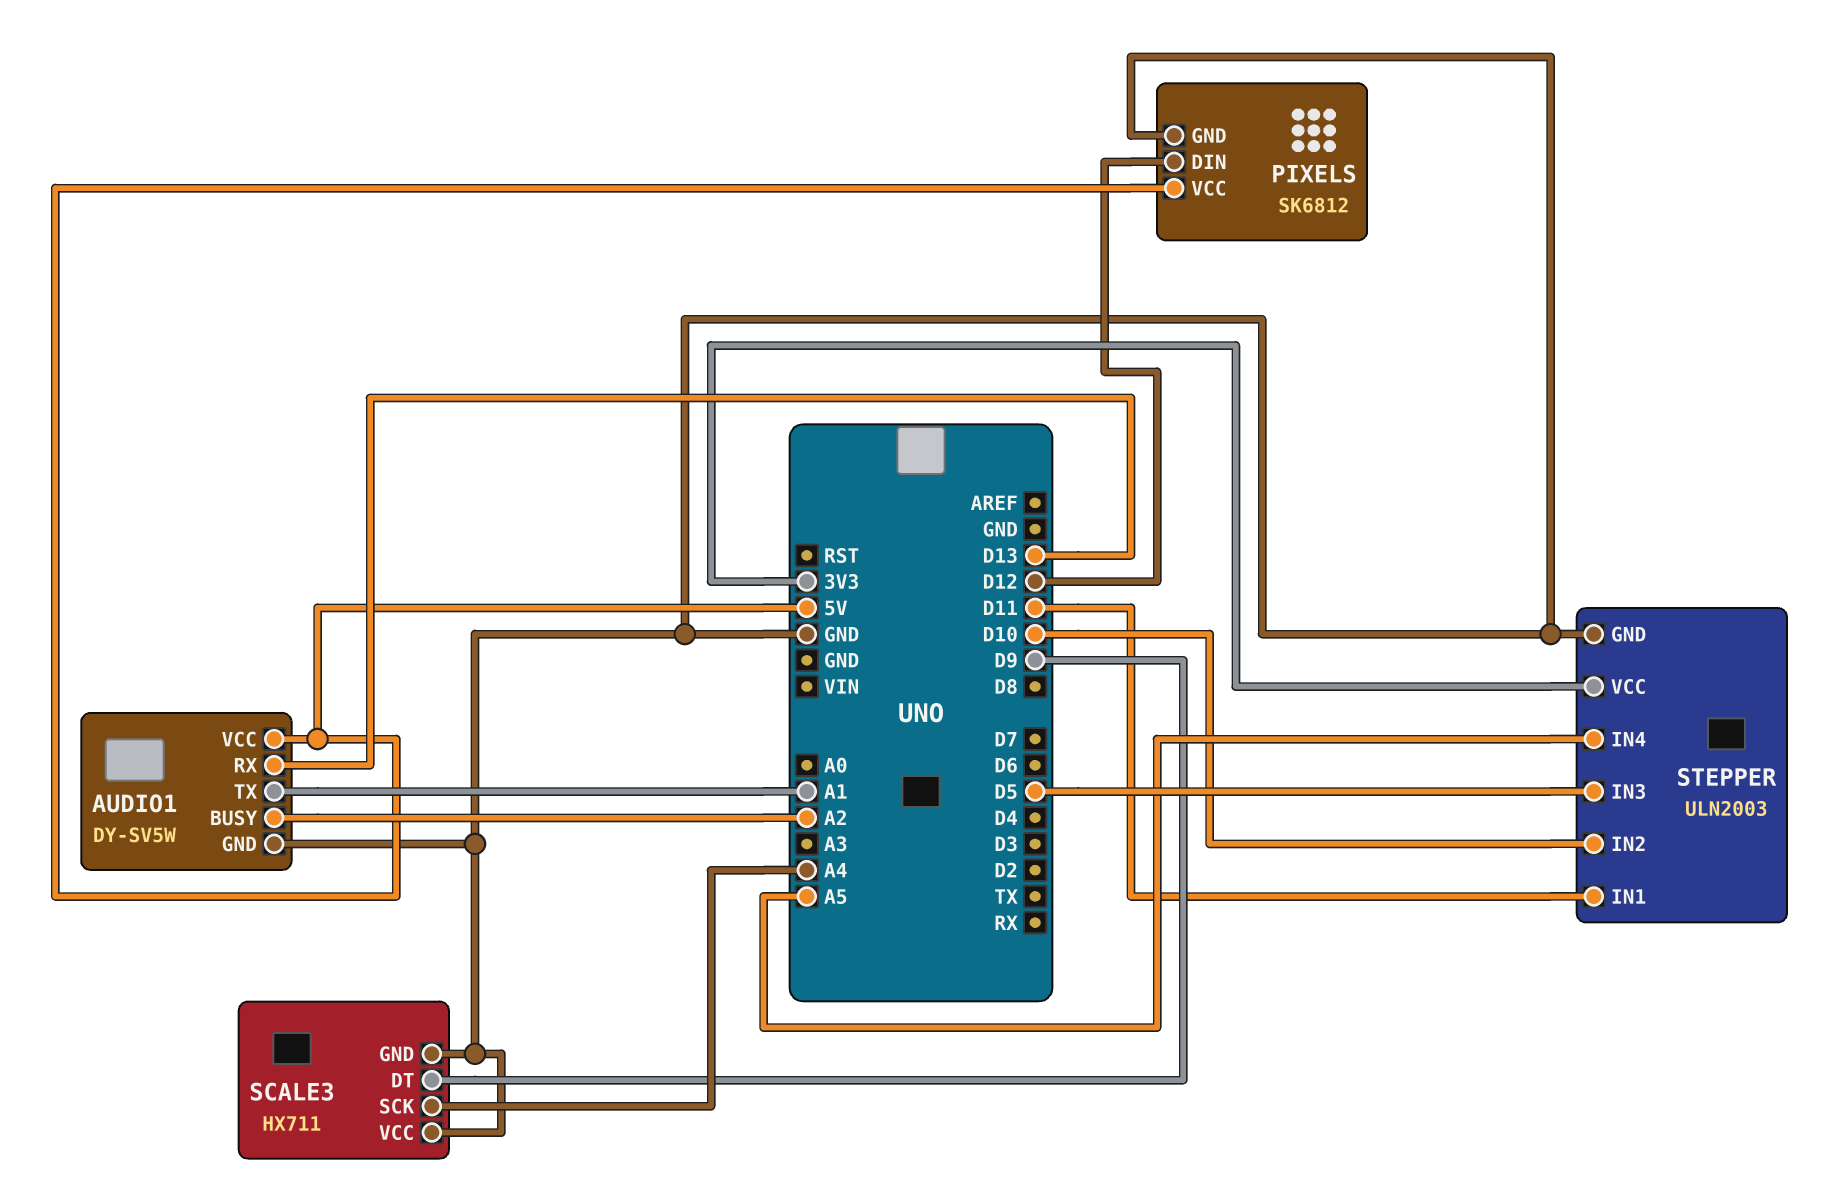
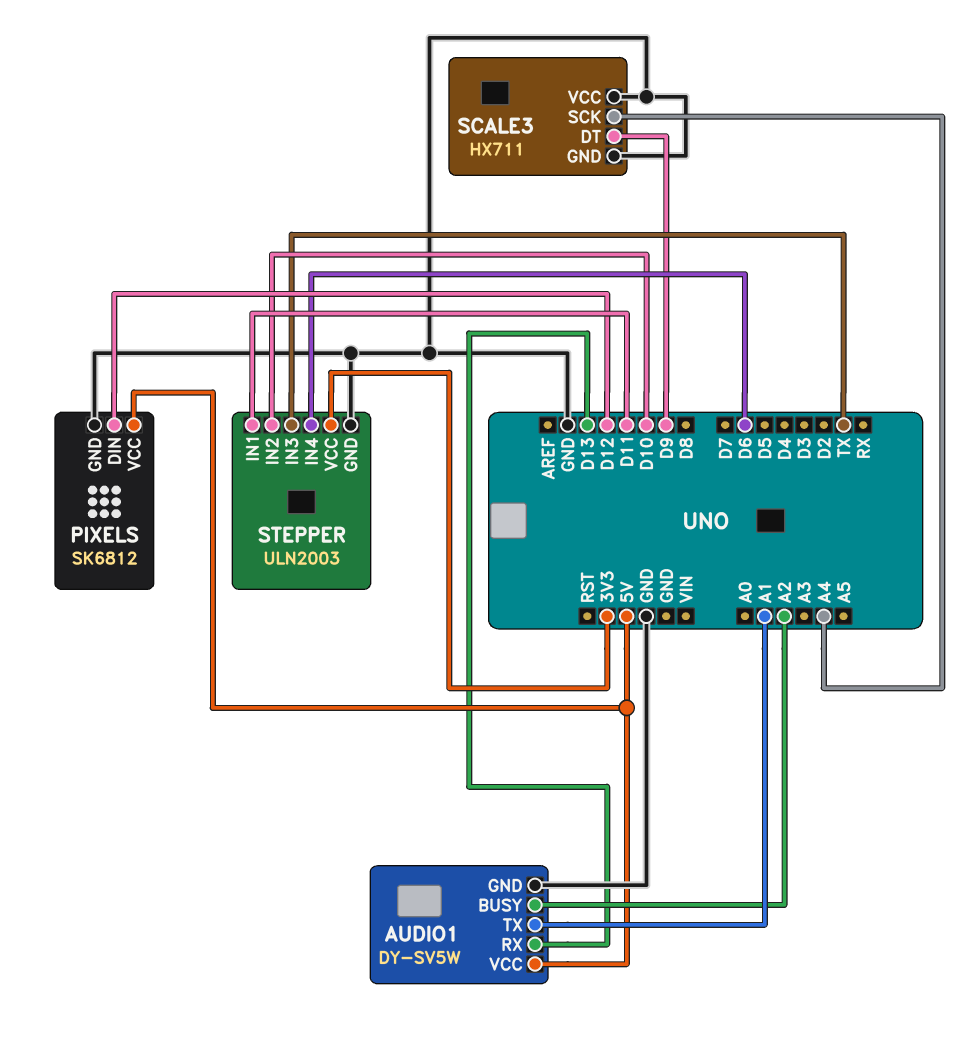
STEPPER pin IN3: D5 -> TX
STEPPER pin IN4: A5 -> D6

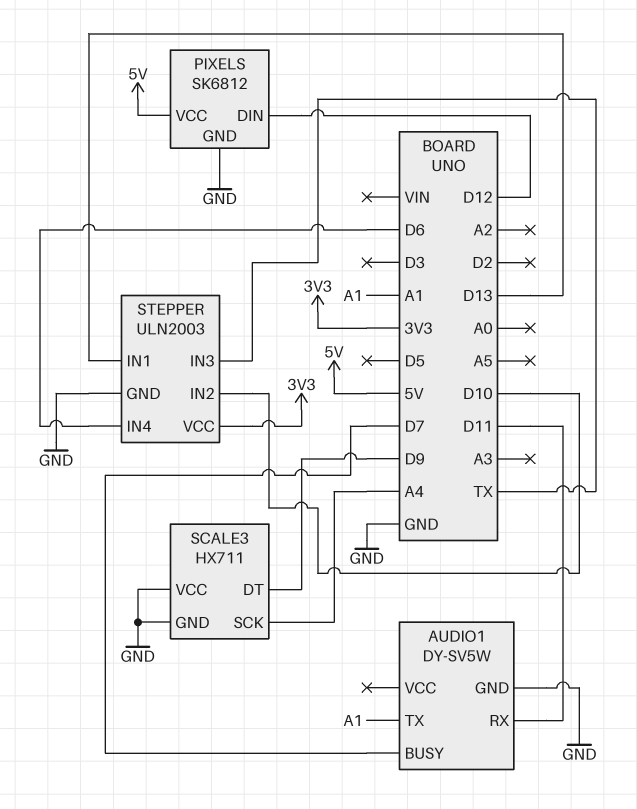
AUDIO1 pin BUSY: A2 -> D7
AUDIO1 pin RX: D13 -> D11
AUDIO1 pin VCC: 5V -> none
STEPPER pin IN1: D11 -> D13

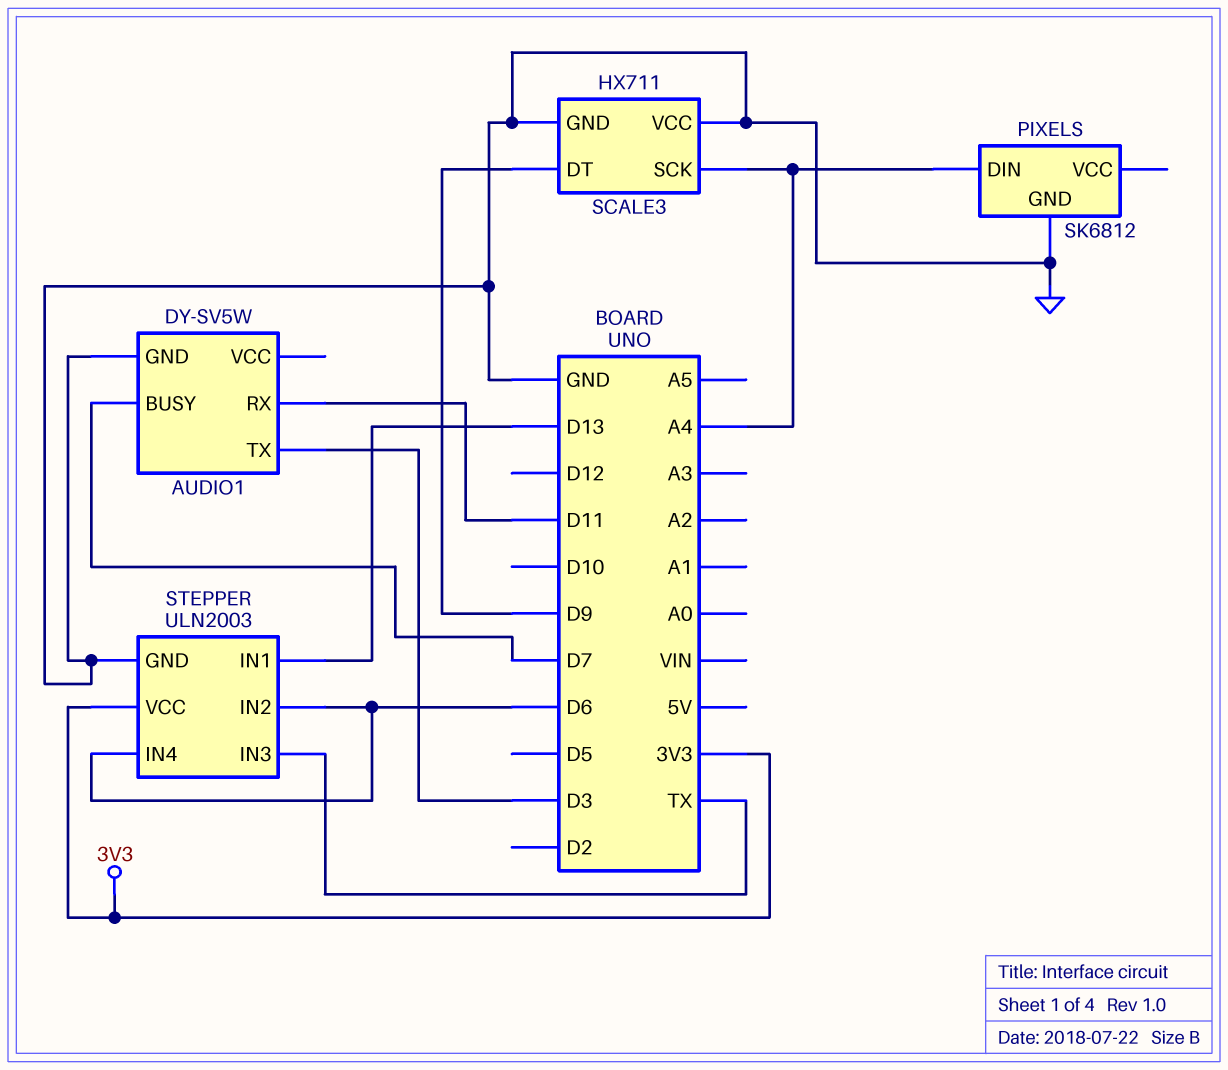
AUDIO1 pin TX: A1 -> D3
PIXELS pin DIN: D12 -> A4
PIXELS pin VCC: 5V -> none
STEPPER pin IN2: D10 -> D6

